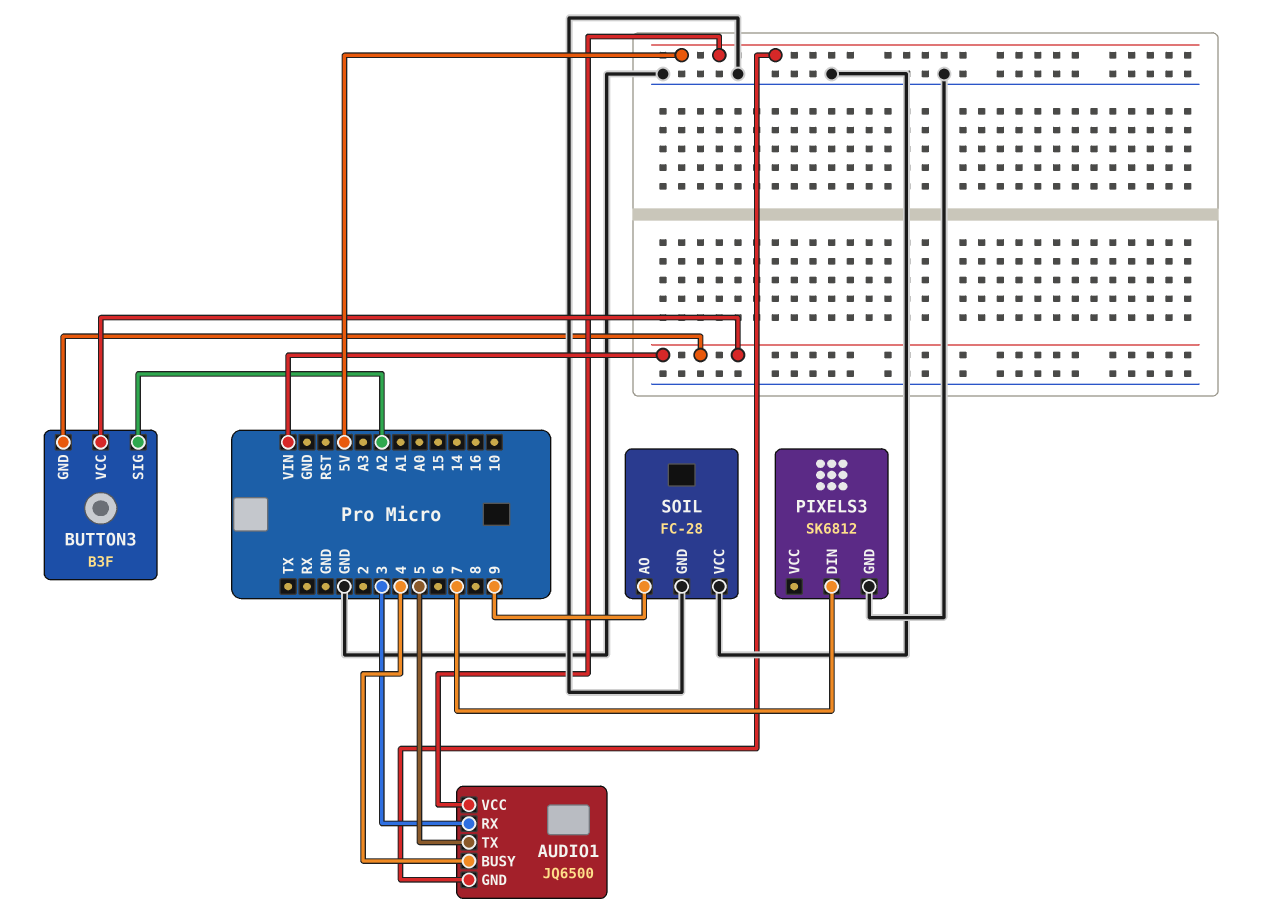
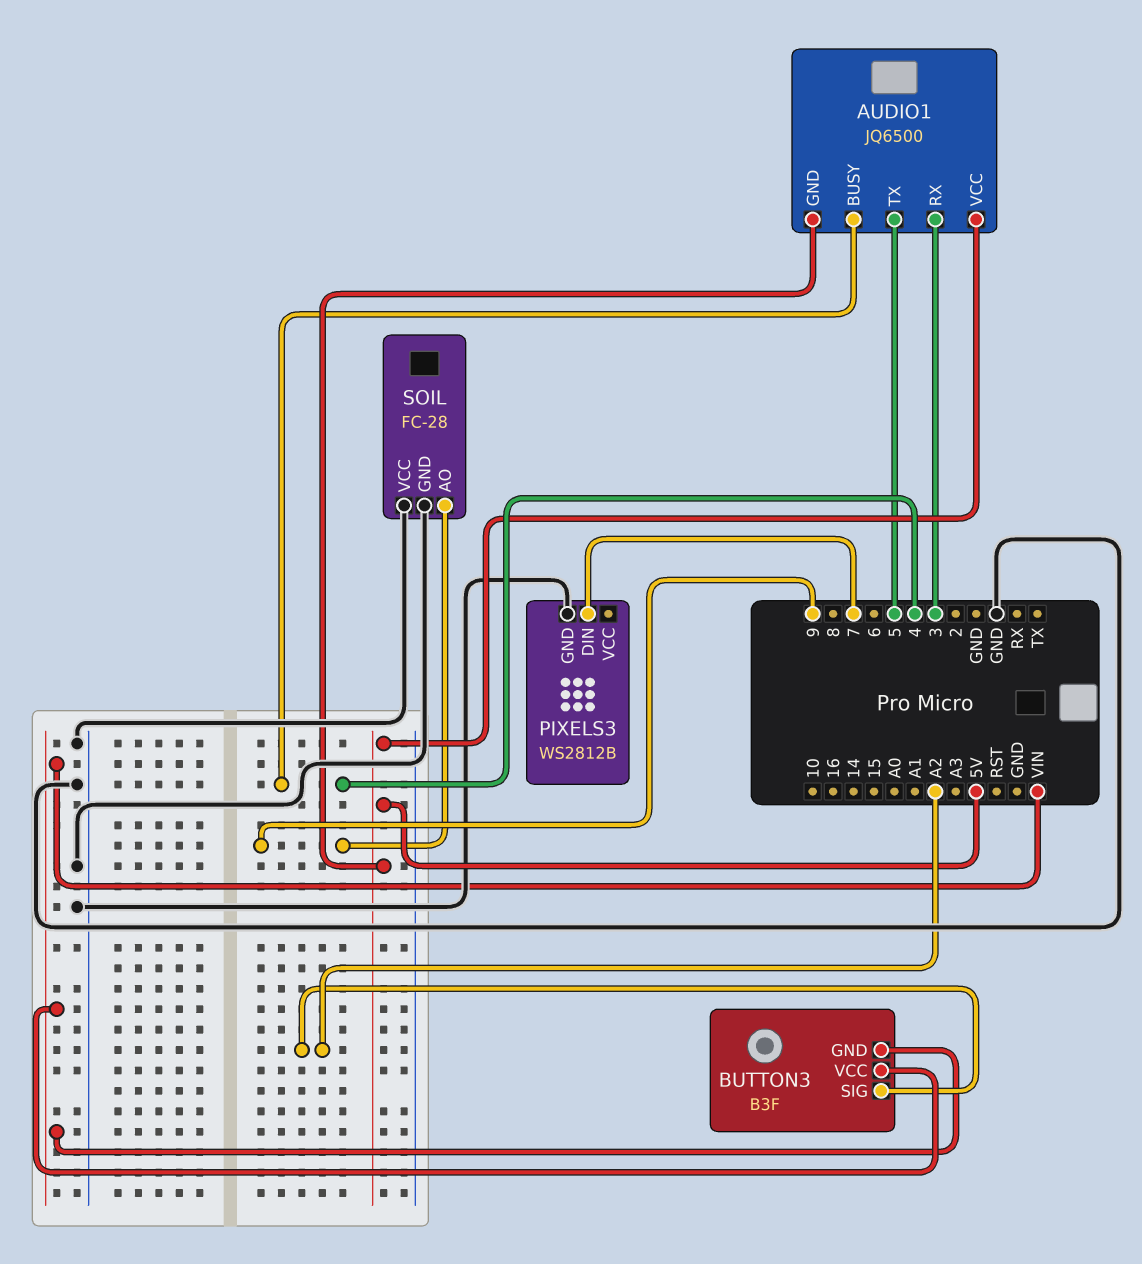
PIXELS3: SK6812 -> WS2812B

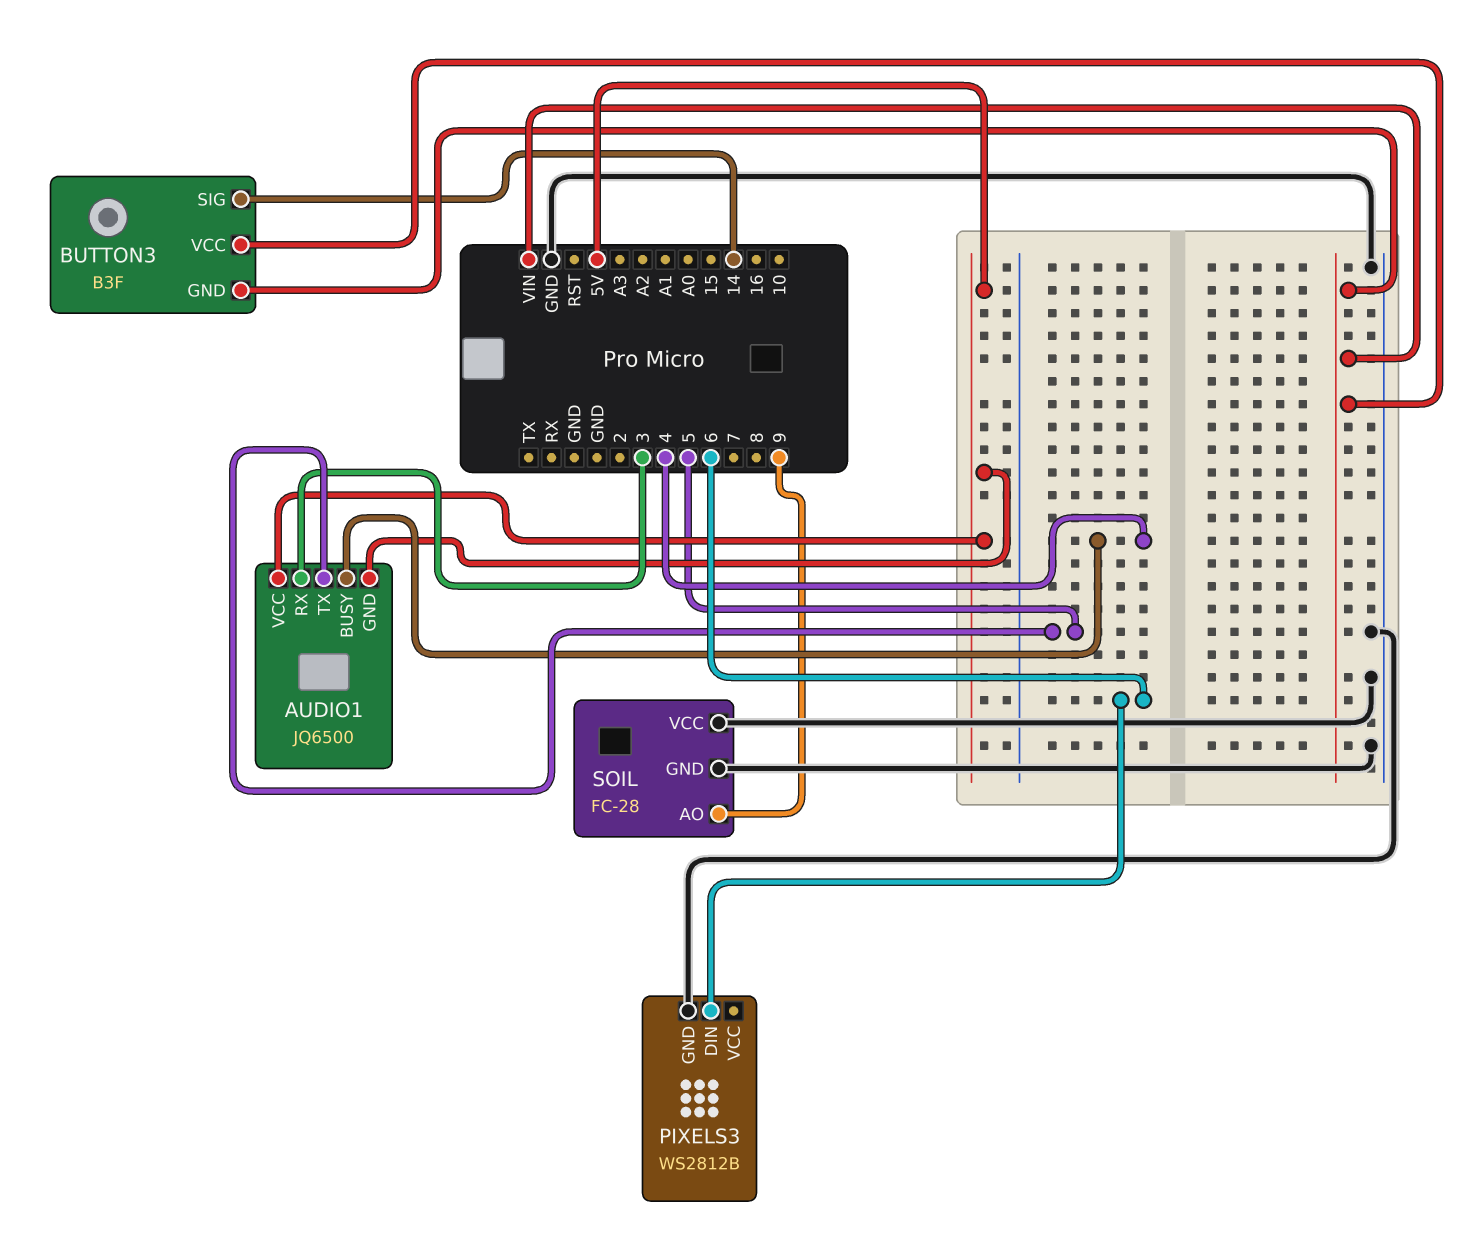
BUTTON3 pin SIG: A2 -> 14
PIXELS3 pin DIN: 7 -> 6

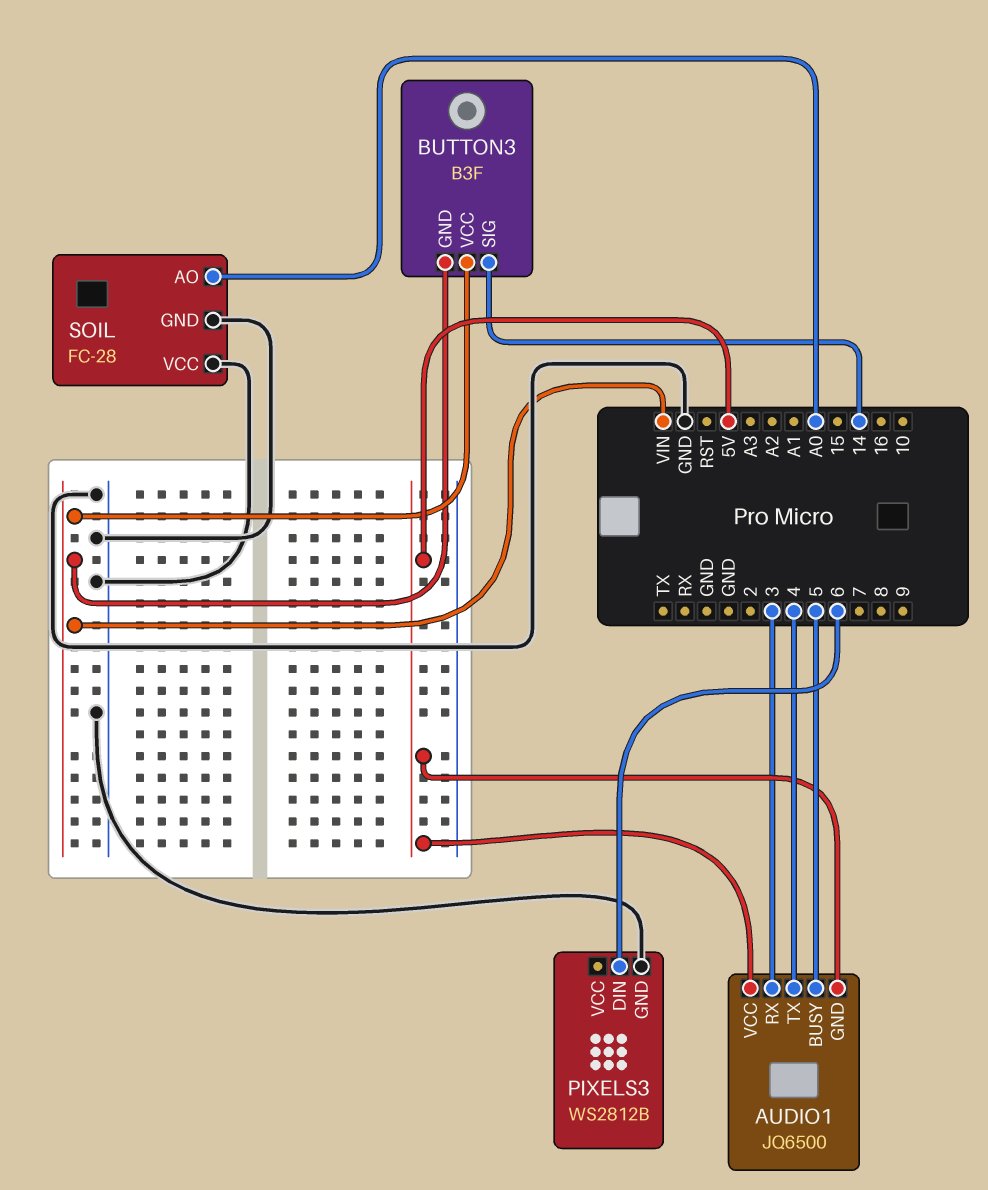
AUDIO1 pin BUSY: 4 -> 5
AUDIO1 pin TX: 5 -> 4
SOIL pin AO: 9 -> A0

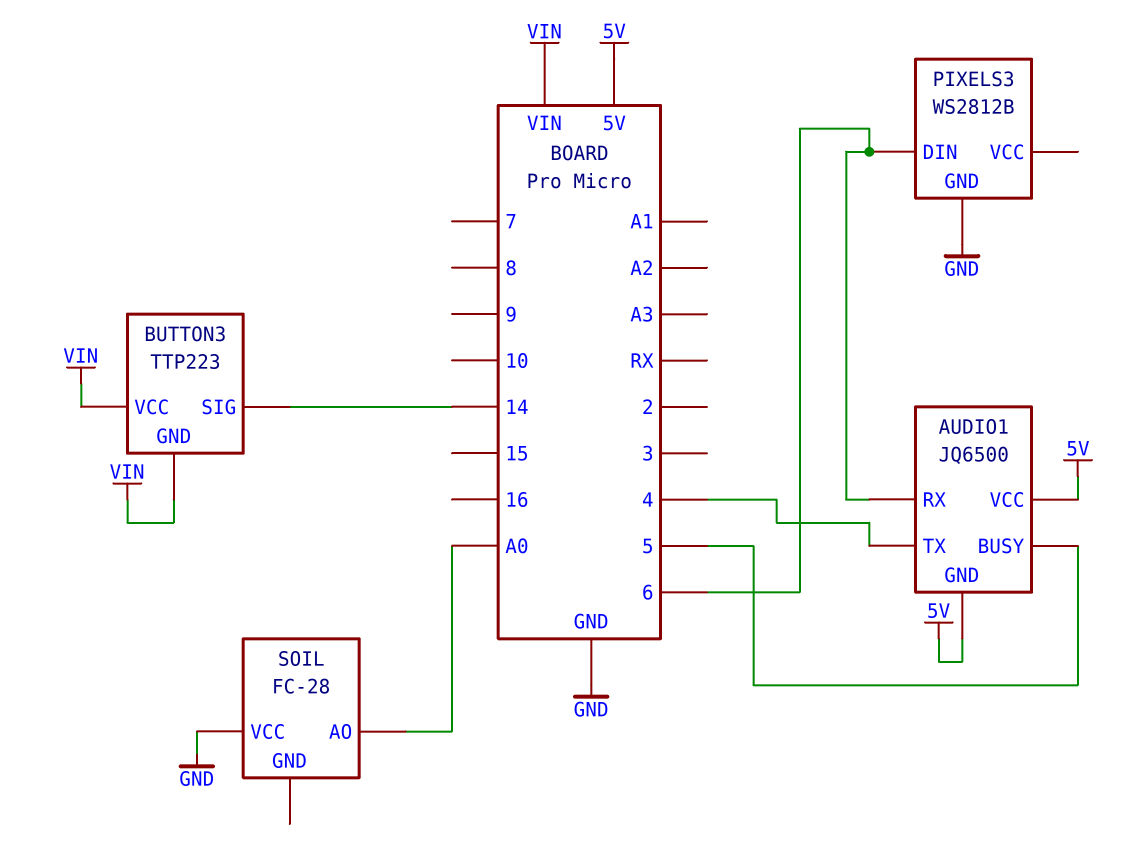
AUDIO1 pin RX: 3 -> 6
BUTTON3: B3F -> TTP223
SOIL pin GND: GND -> none

